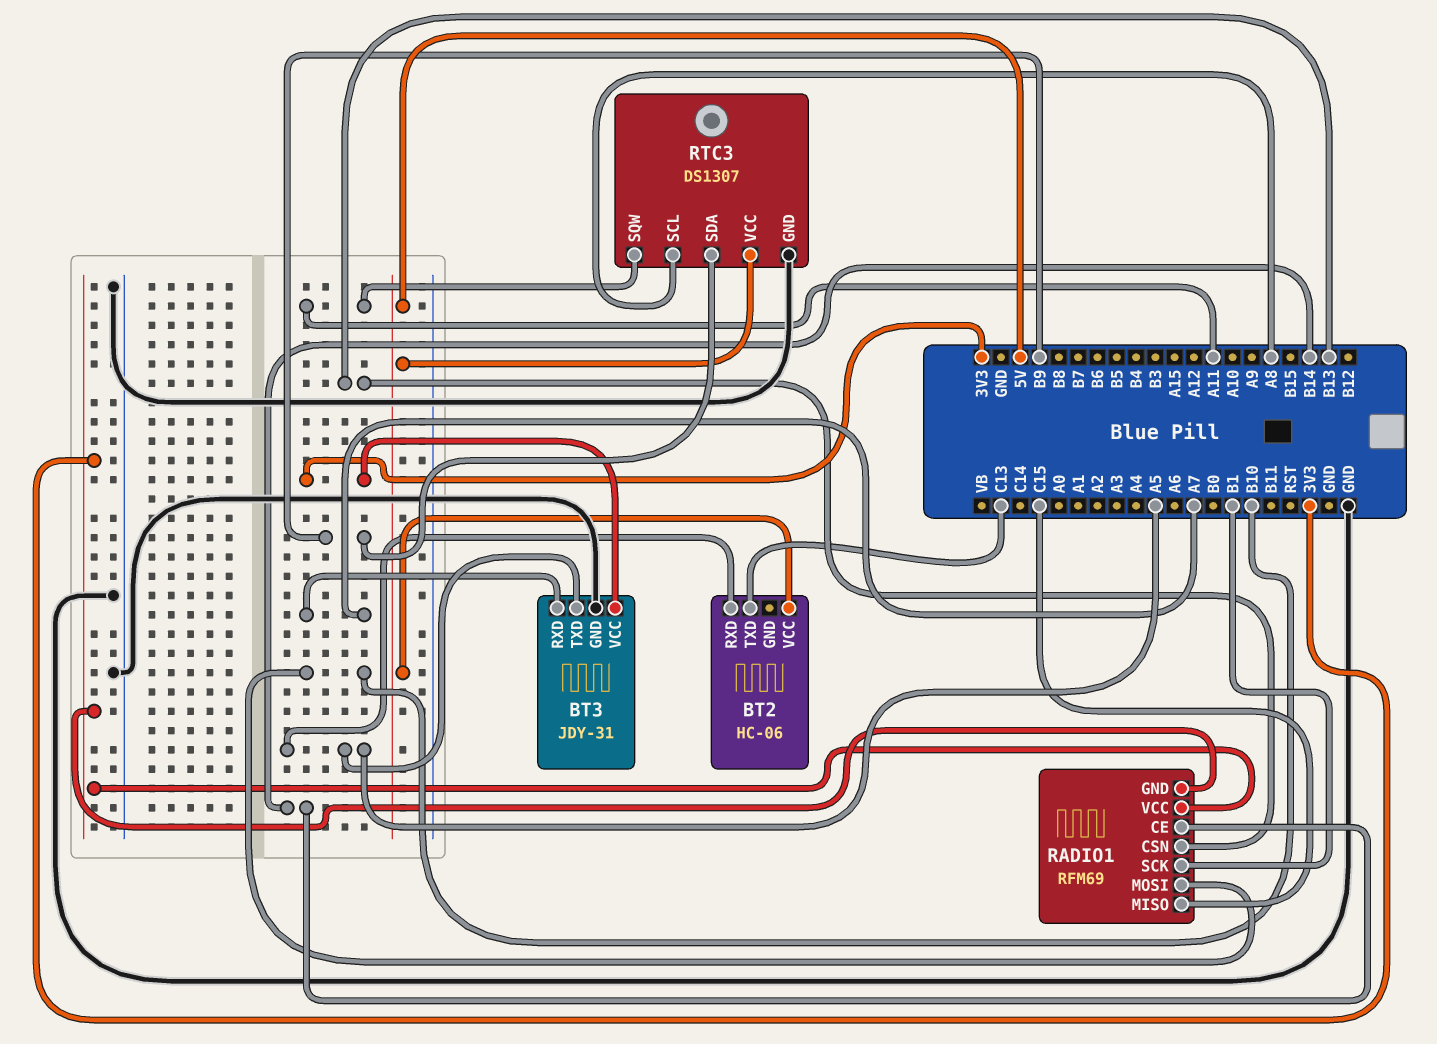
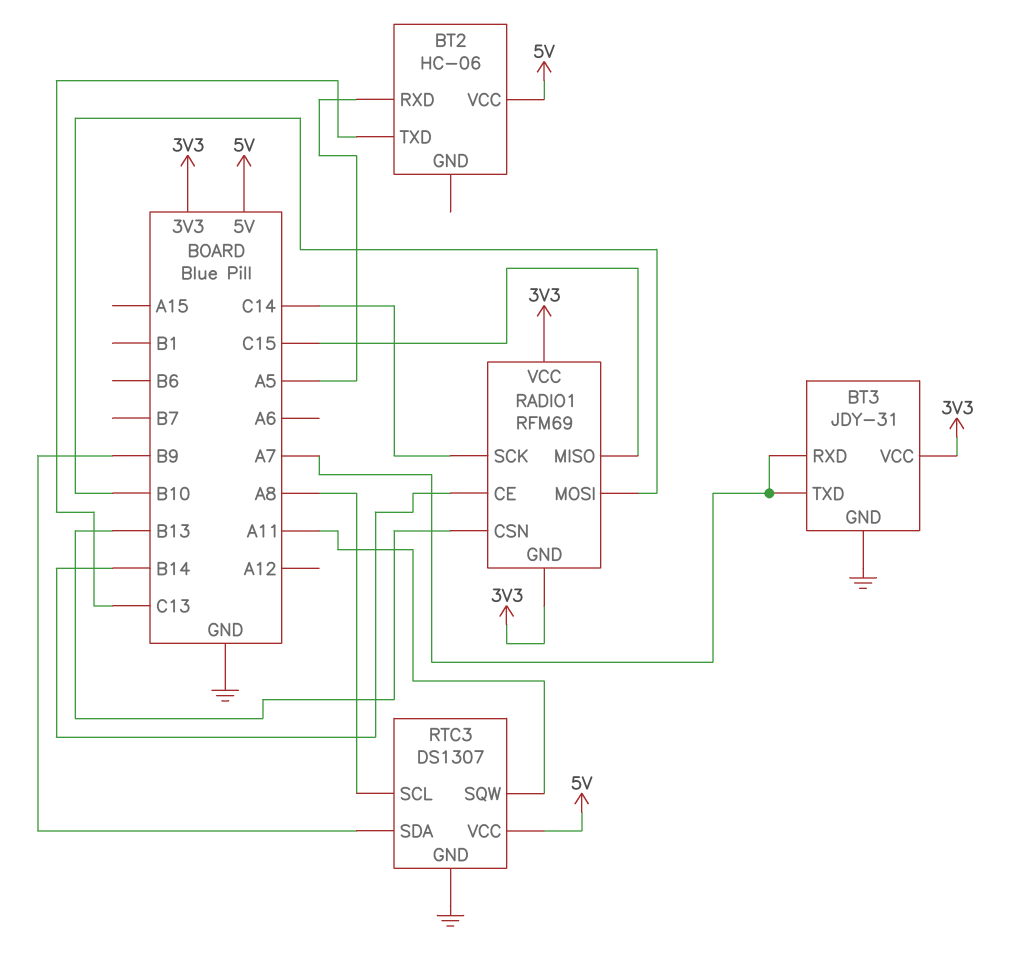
BT3 pin TXD: A5 -> A7
RADIO1 pin SCK: B1 -> C14

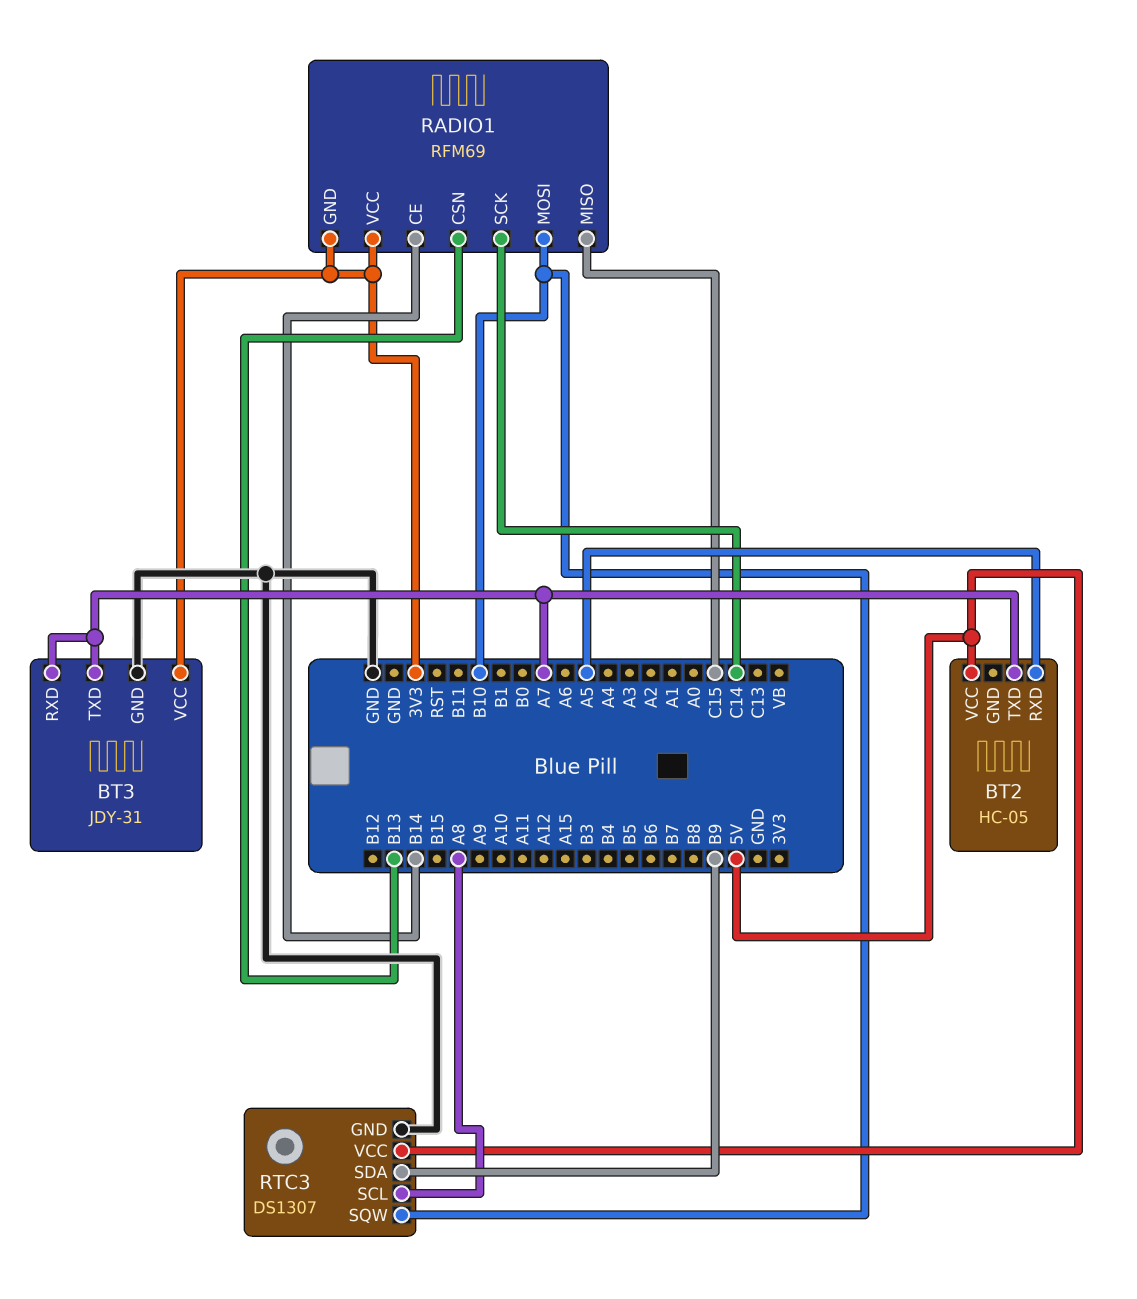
BT2: HC-06 -> HC-05
BT2 pin TXD: C13 -> A7
RTC3 pin SQW: A11 -> B10

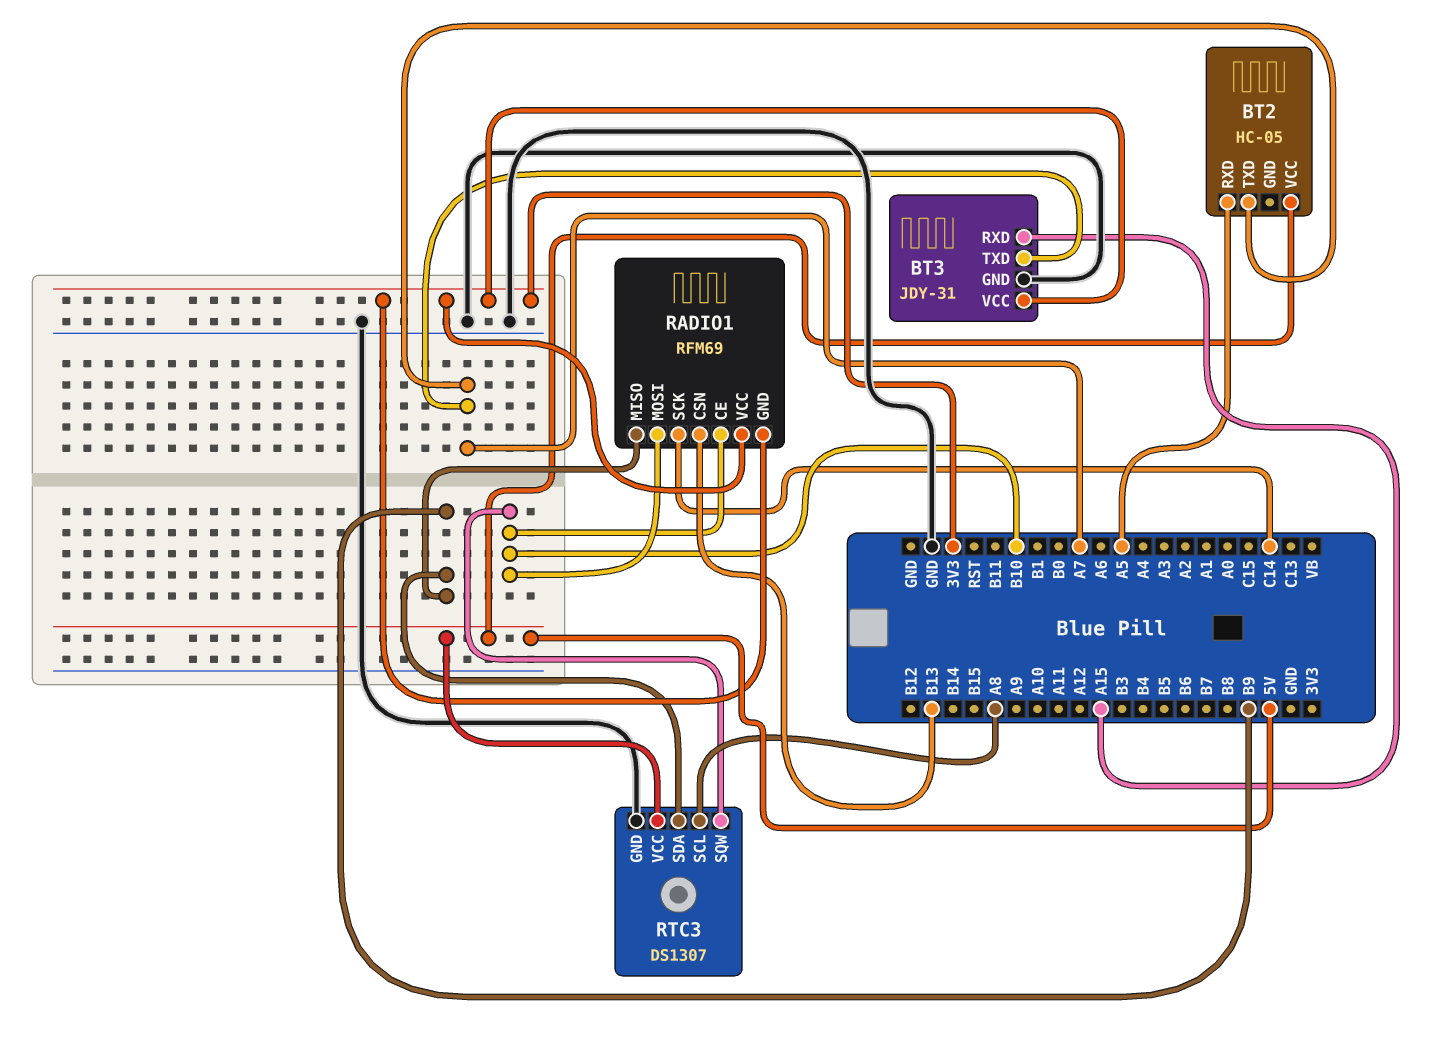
BT3 pin RXD: A7 -> A15
RADIO1 pin CE: B14 -> B10
RADIO1 pin MISO: C15 -> B9

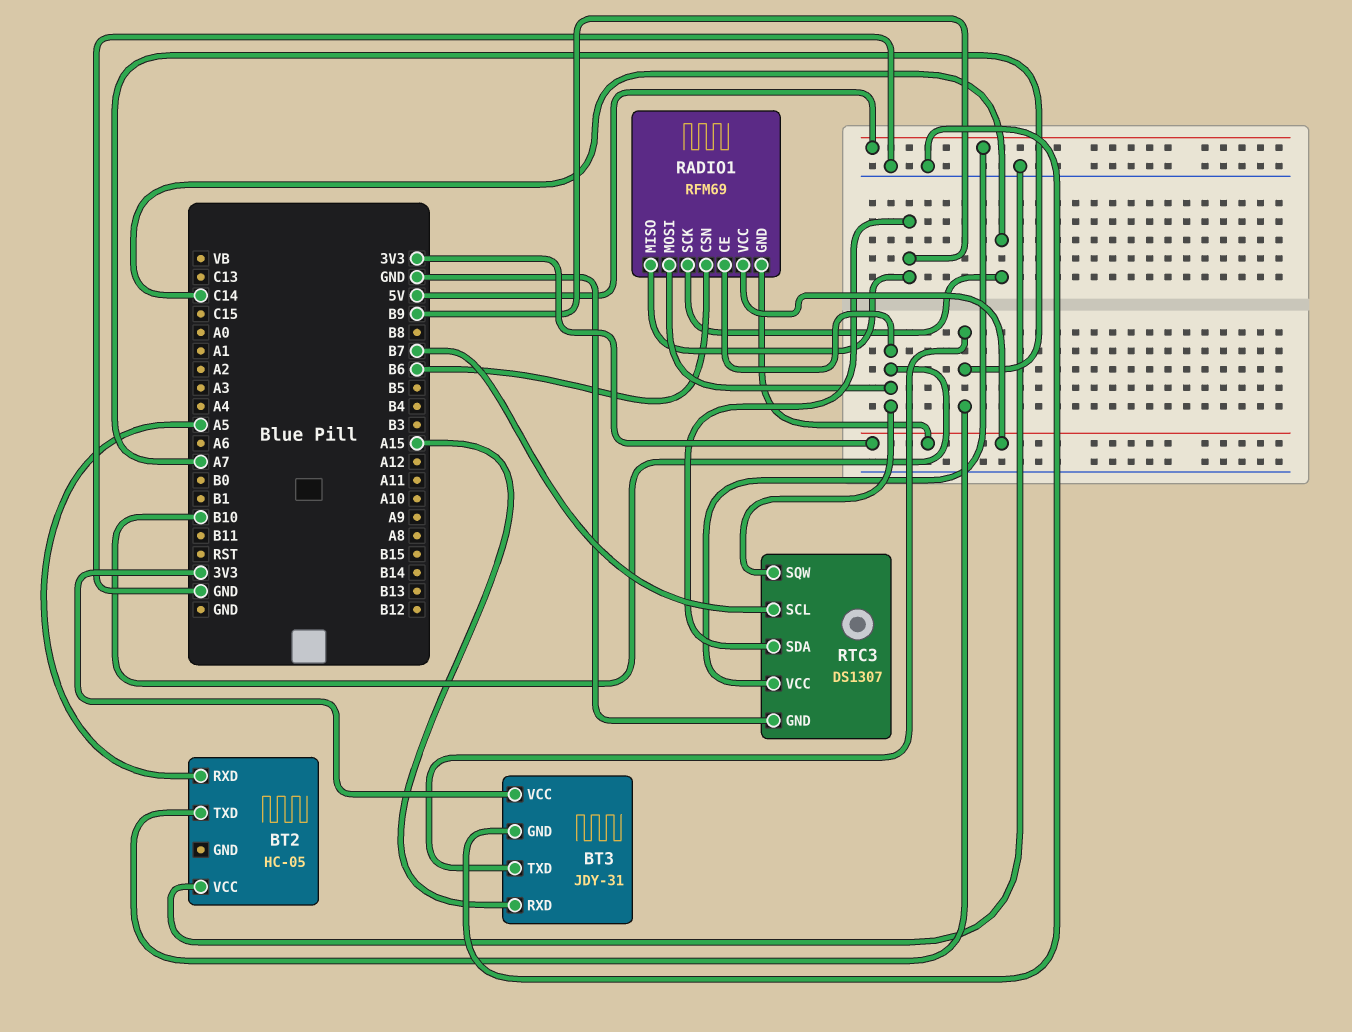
BT2 pin VCC: 5V -> GND
RADIO1 pin CSN: B13 -> B6
RTC3 pin SCL: A8 -> B7

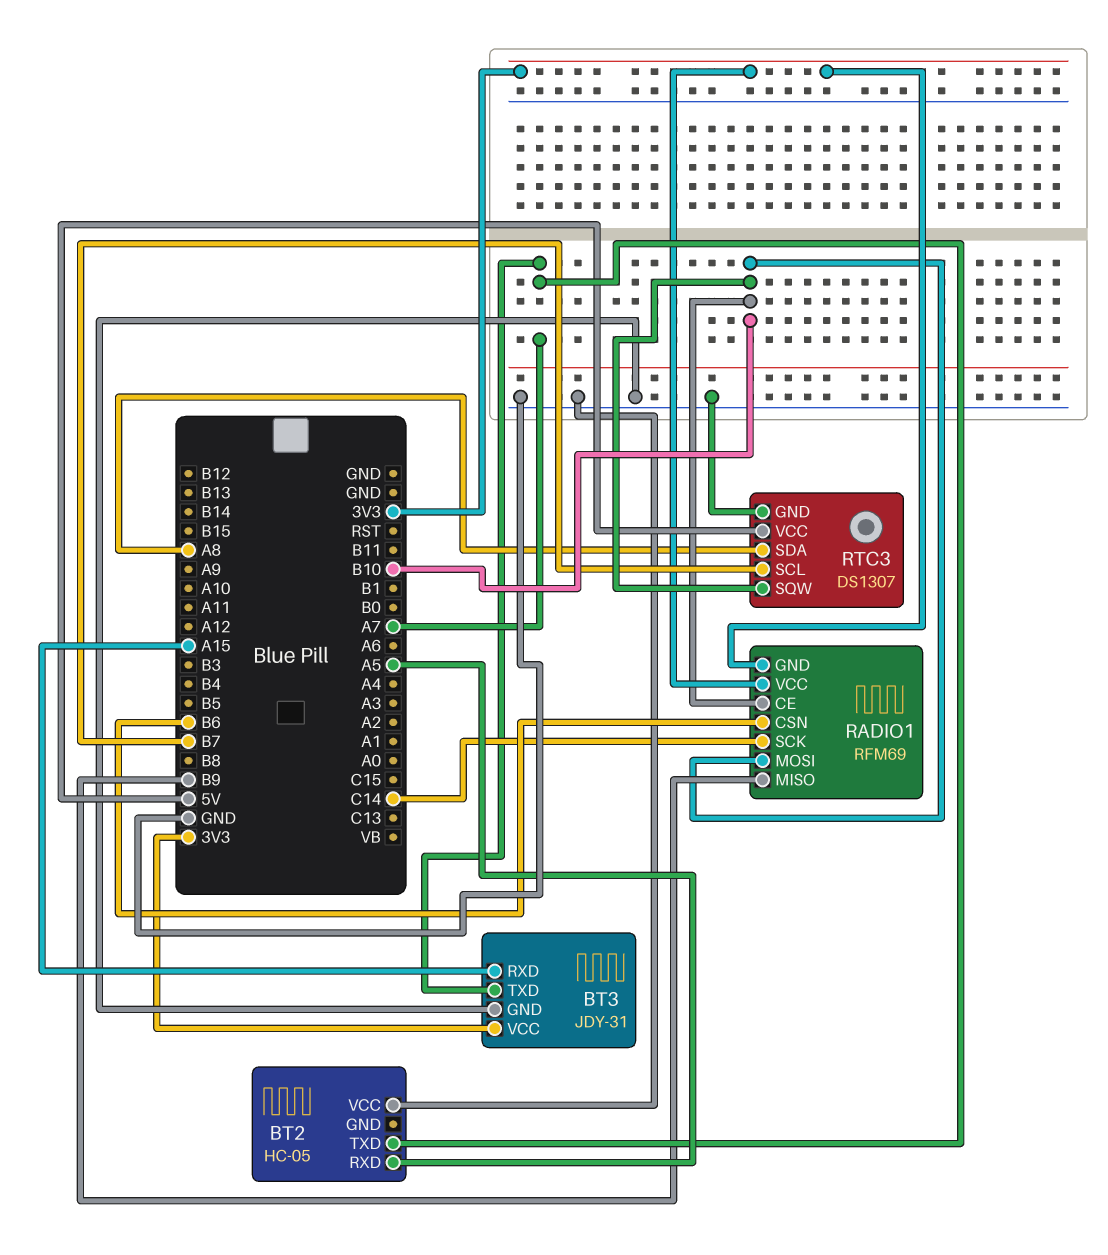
RTC3 pin SDA: B9 -> A8

